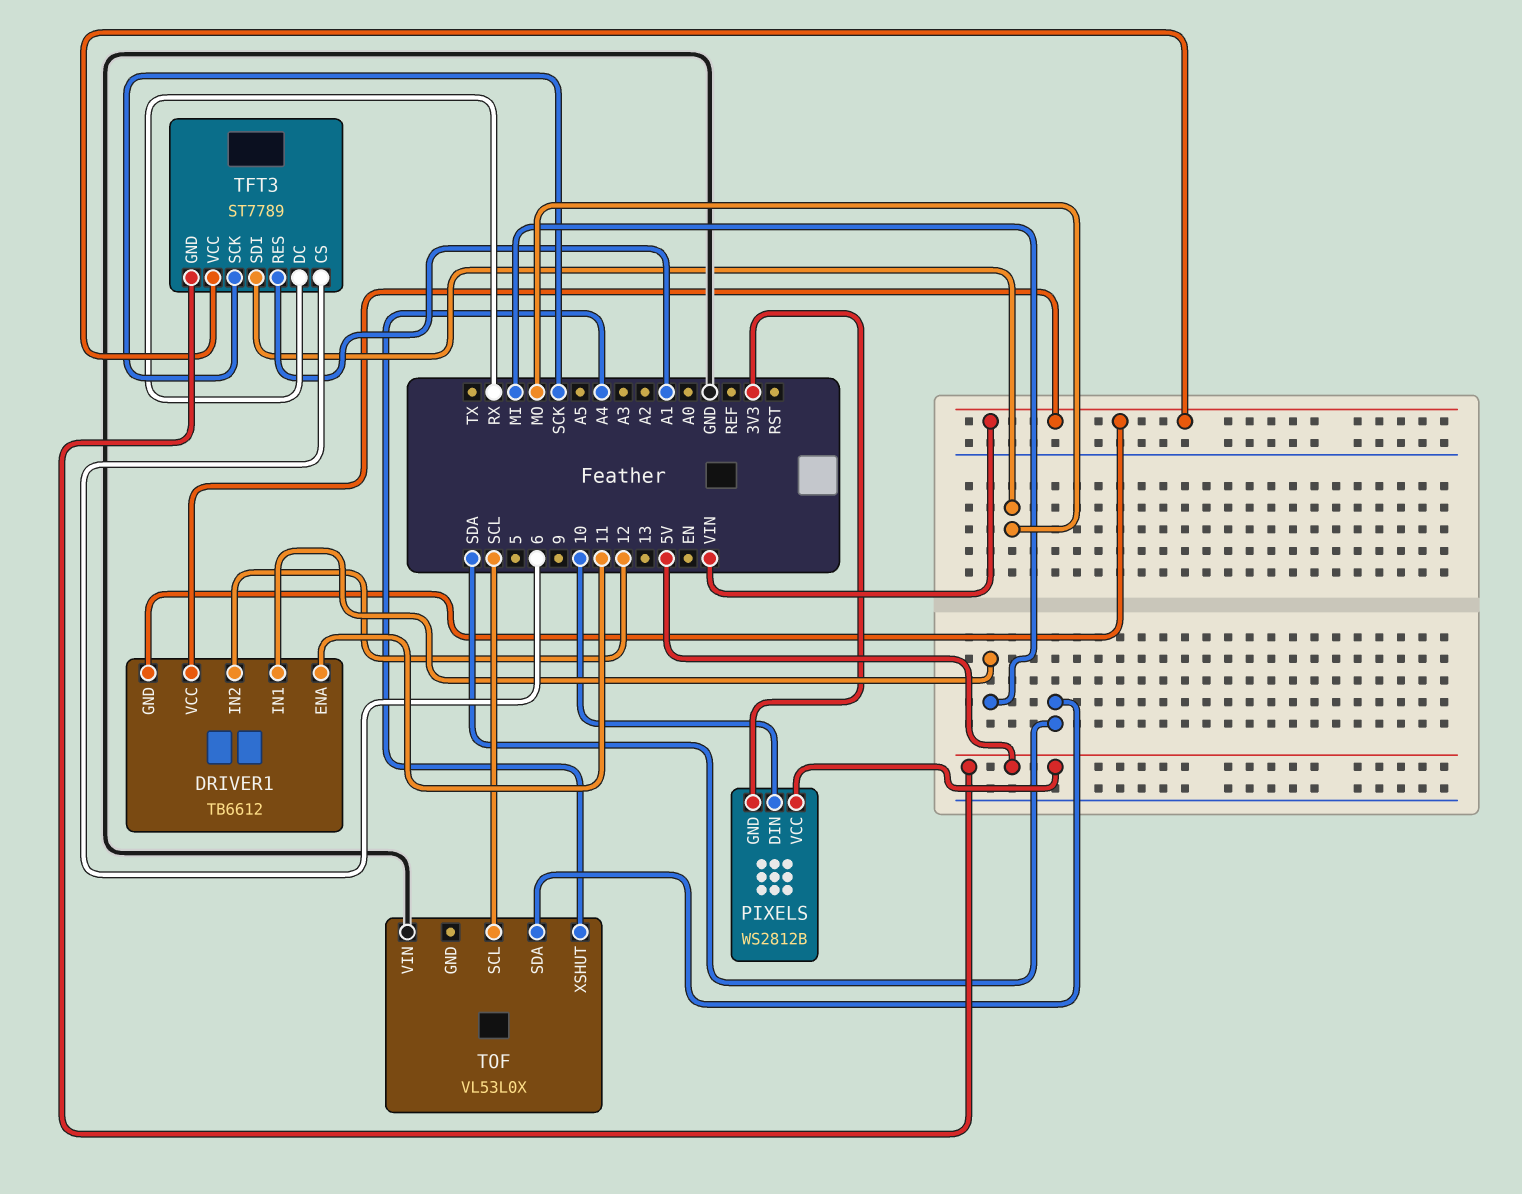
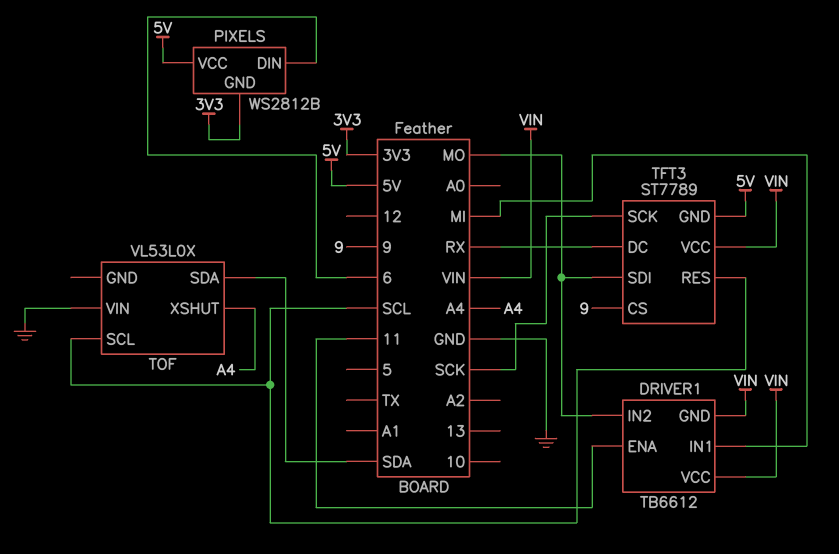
DRIVER1 pin IN2: 12 -> MO
PIXELS pin DIN: 10 -> 6
TFT3 pin CS: 6 -> 9
TFT3 pin RES: A1 -> SCL

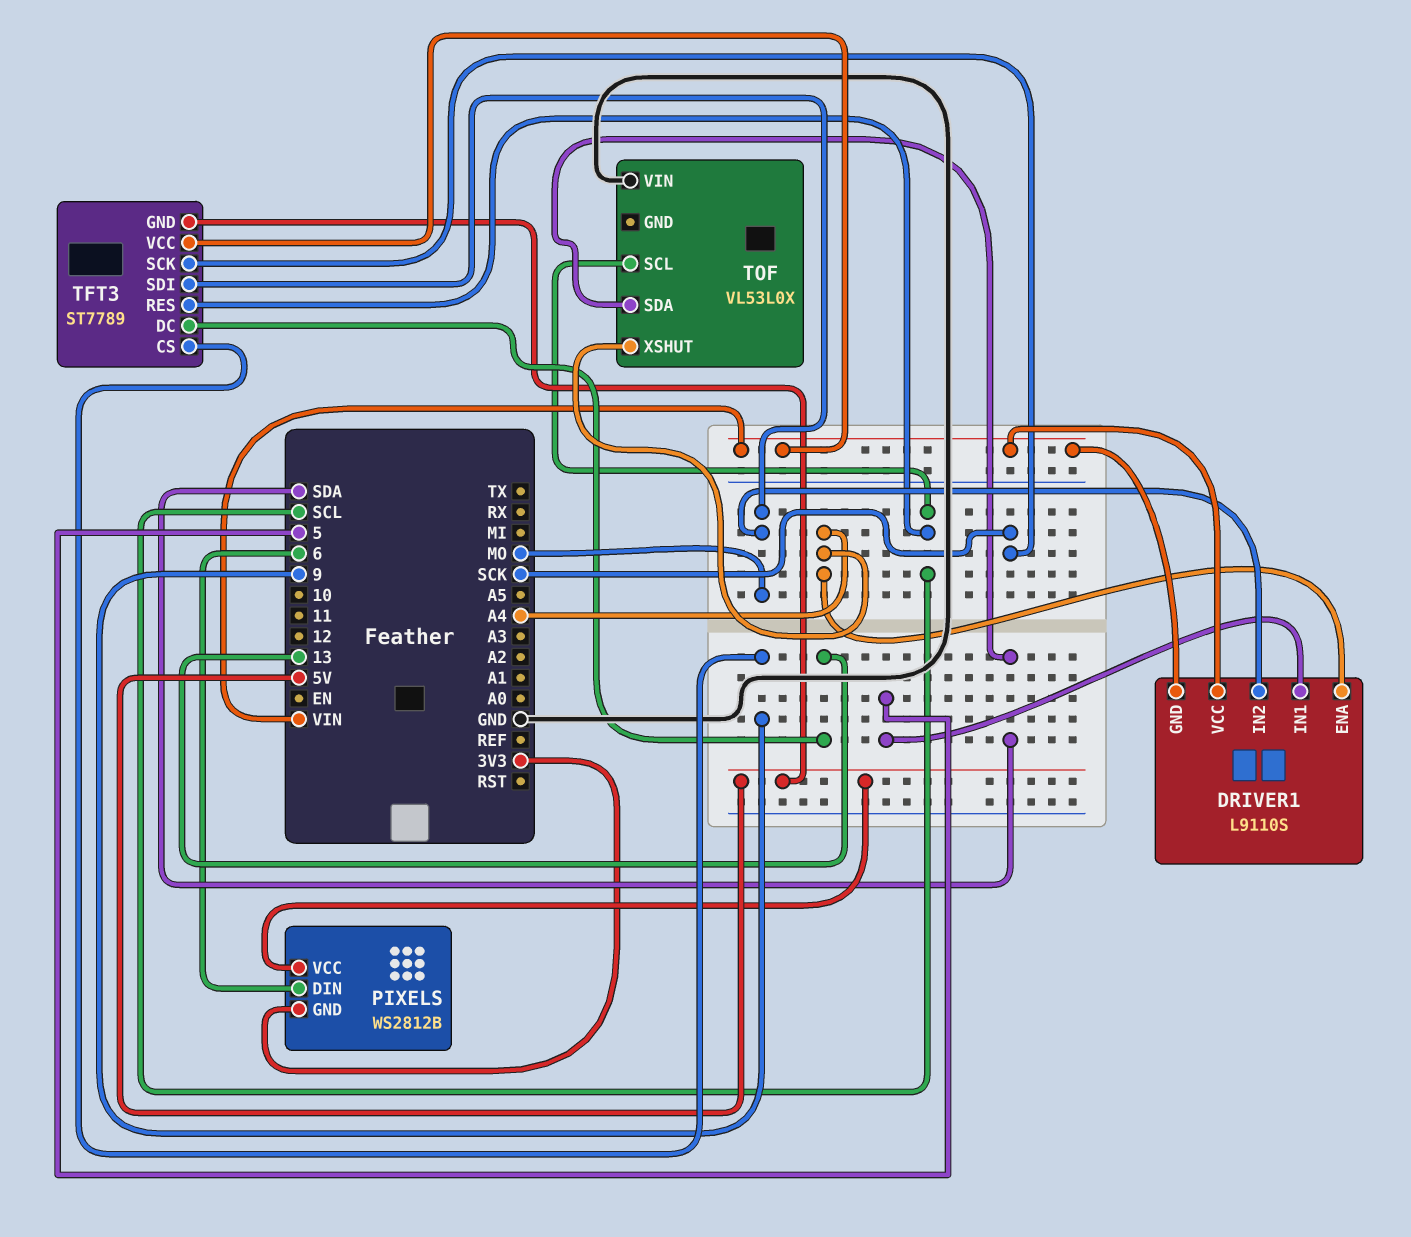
DRIVER1: TB6612 -> L9110S
DRIVER1 pin ENA: 11 -> A4
DRIVER1 pin IN1: MI -> 5
TFT3 pin DC: RX -> 13

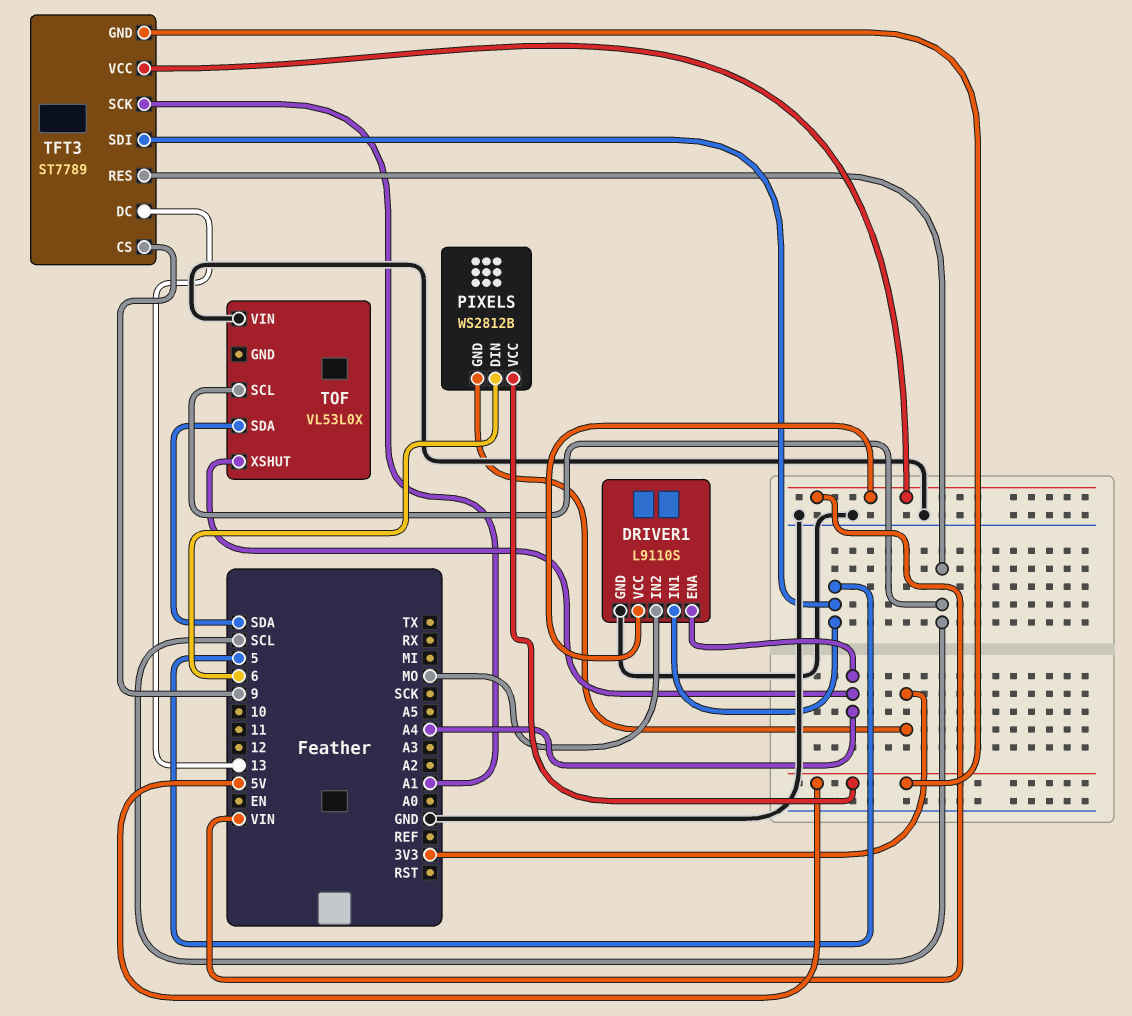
DRIVER1 pin GND: VIN -> GND
TFT3 pin SCK: SCK -> A1
TFT3 pin SDI: MO -> 5

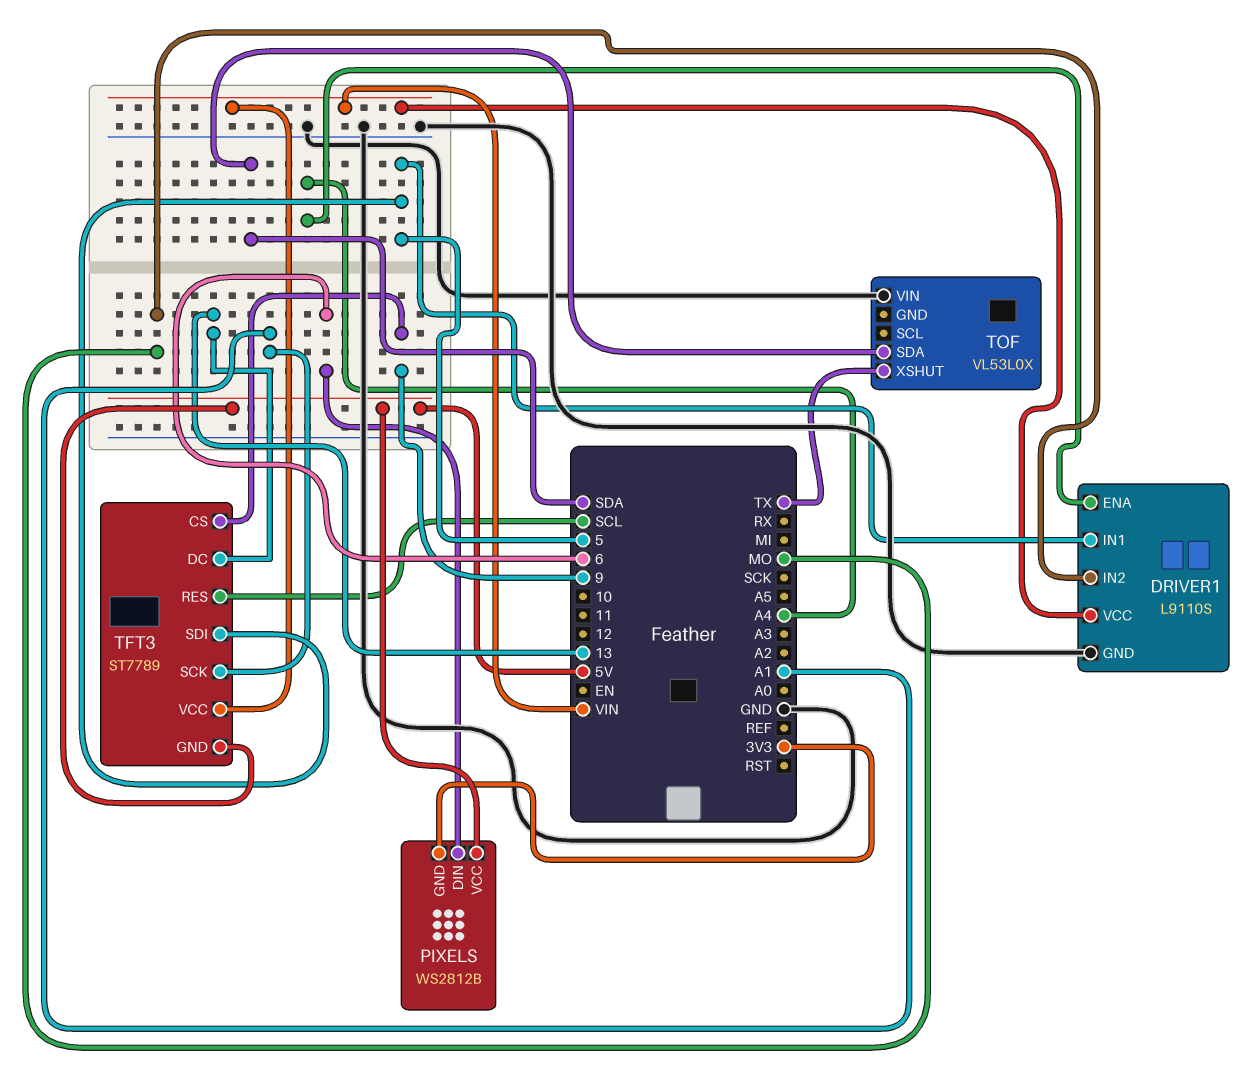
TOF pin SCL: SCL -> none
TOF pin XSHUT: A4 -> TX

